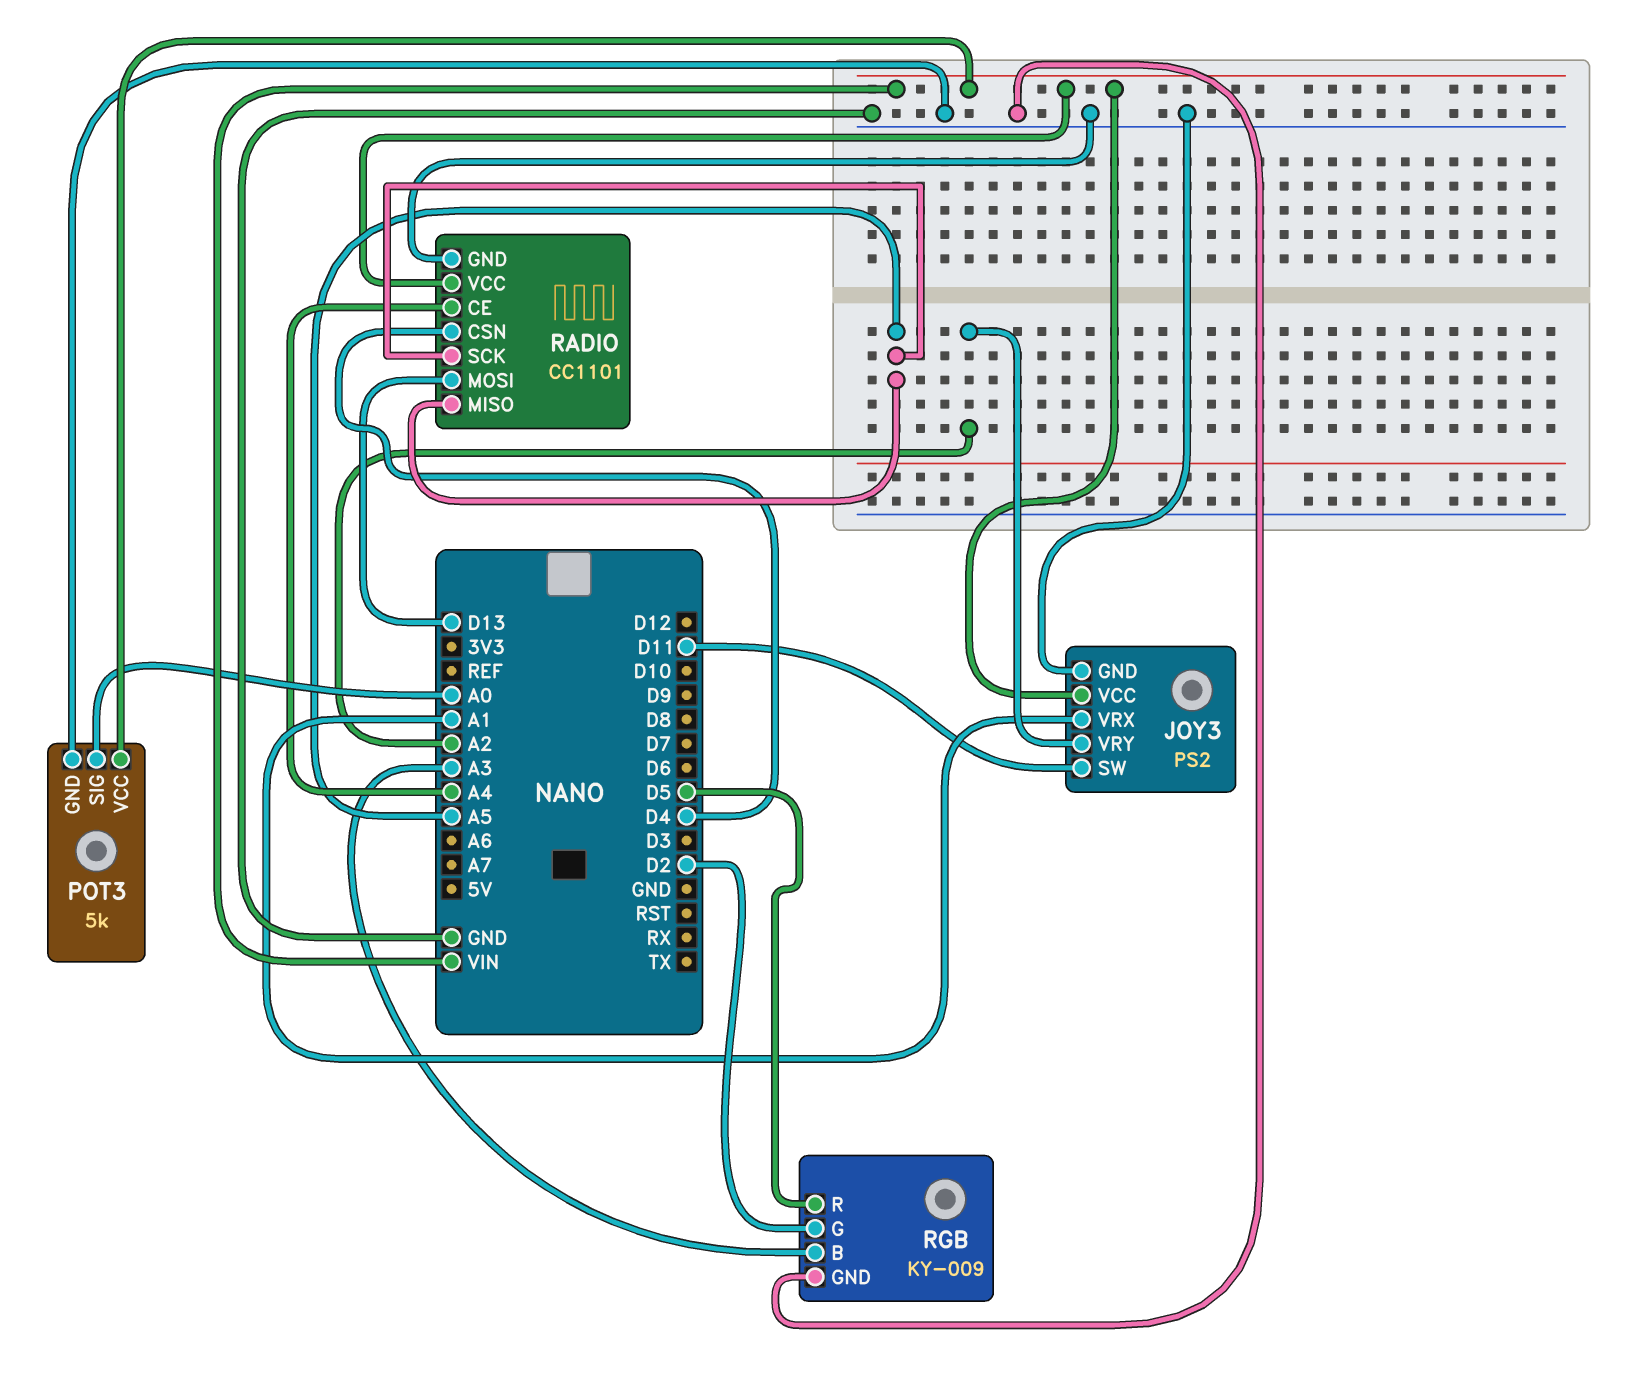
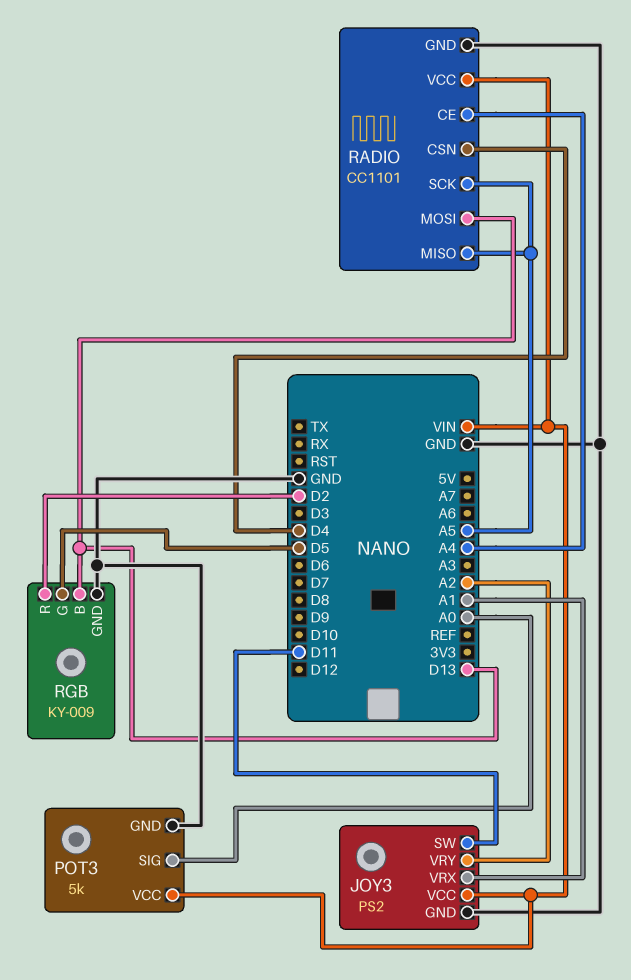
RGB pin B: A3 -> D13
RGB pin G: D2 -> D5
RGB pin R: D5 -> D2

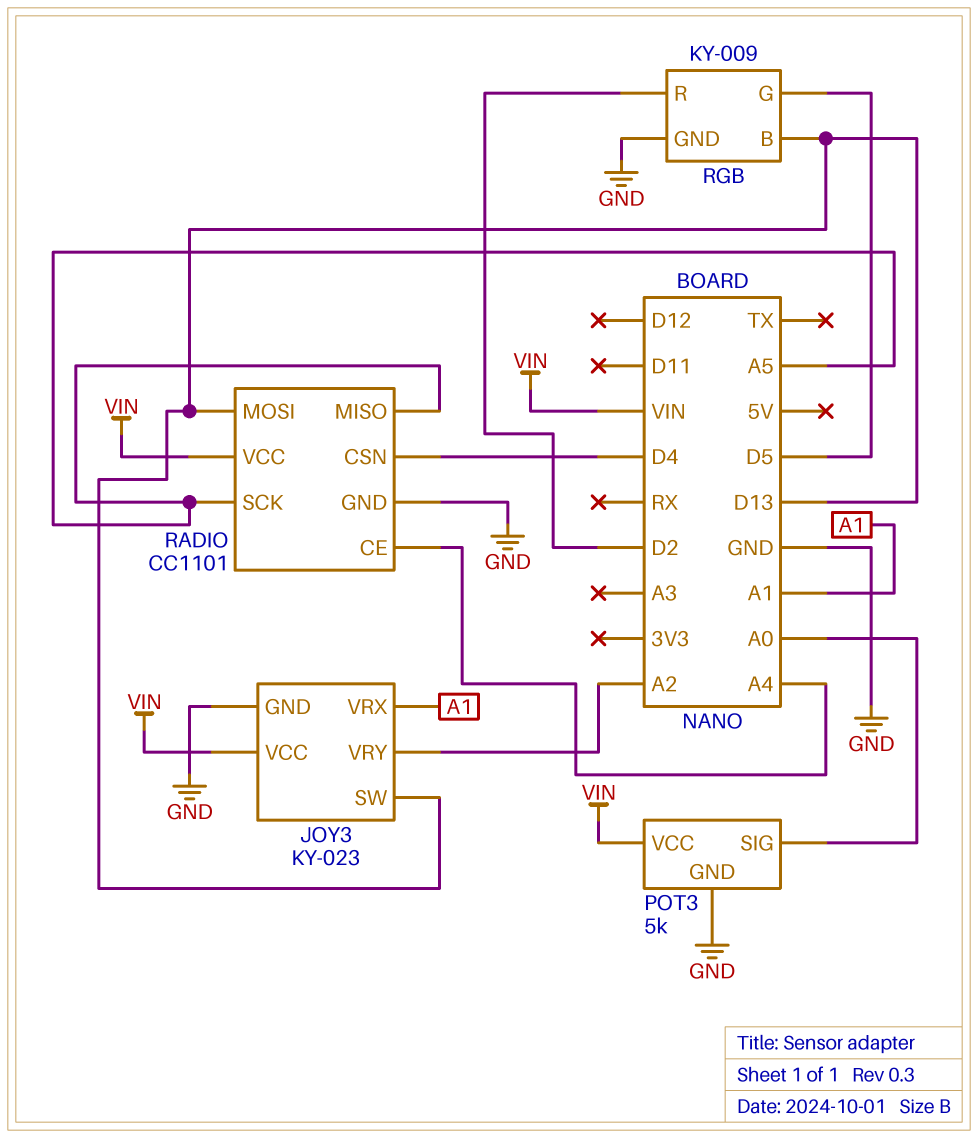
JOY3: PS2 -> KY-023
JOY3 pin SW: D11 -> D13

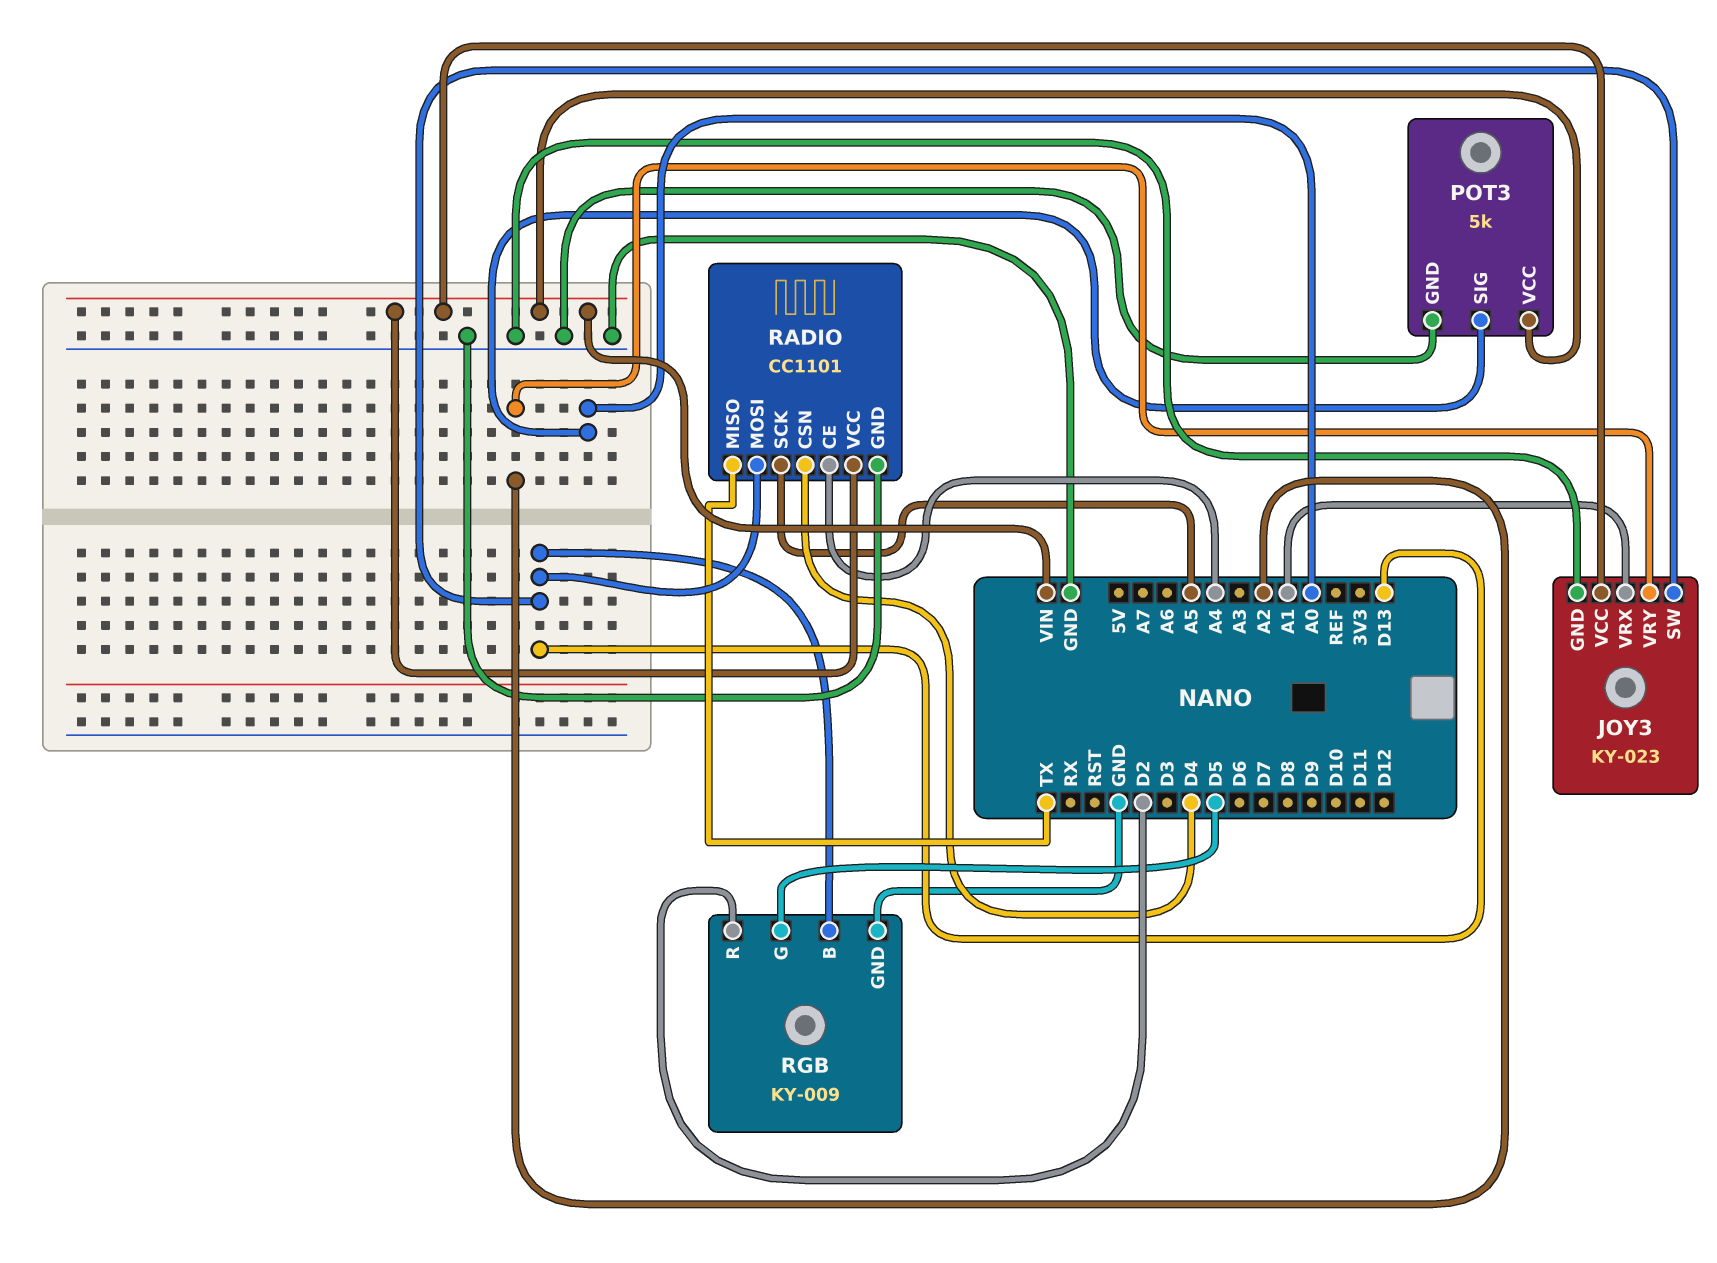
RADIO pin MISO: A5 -> TX

